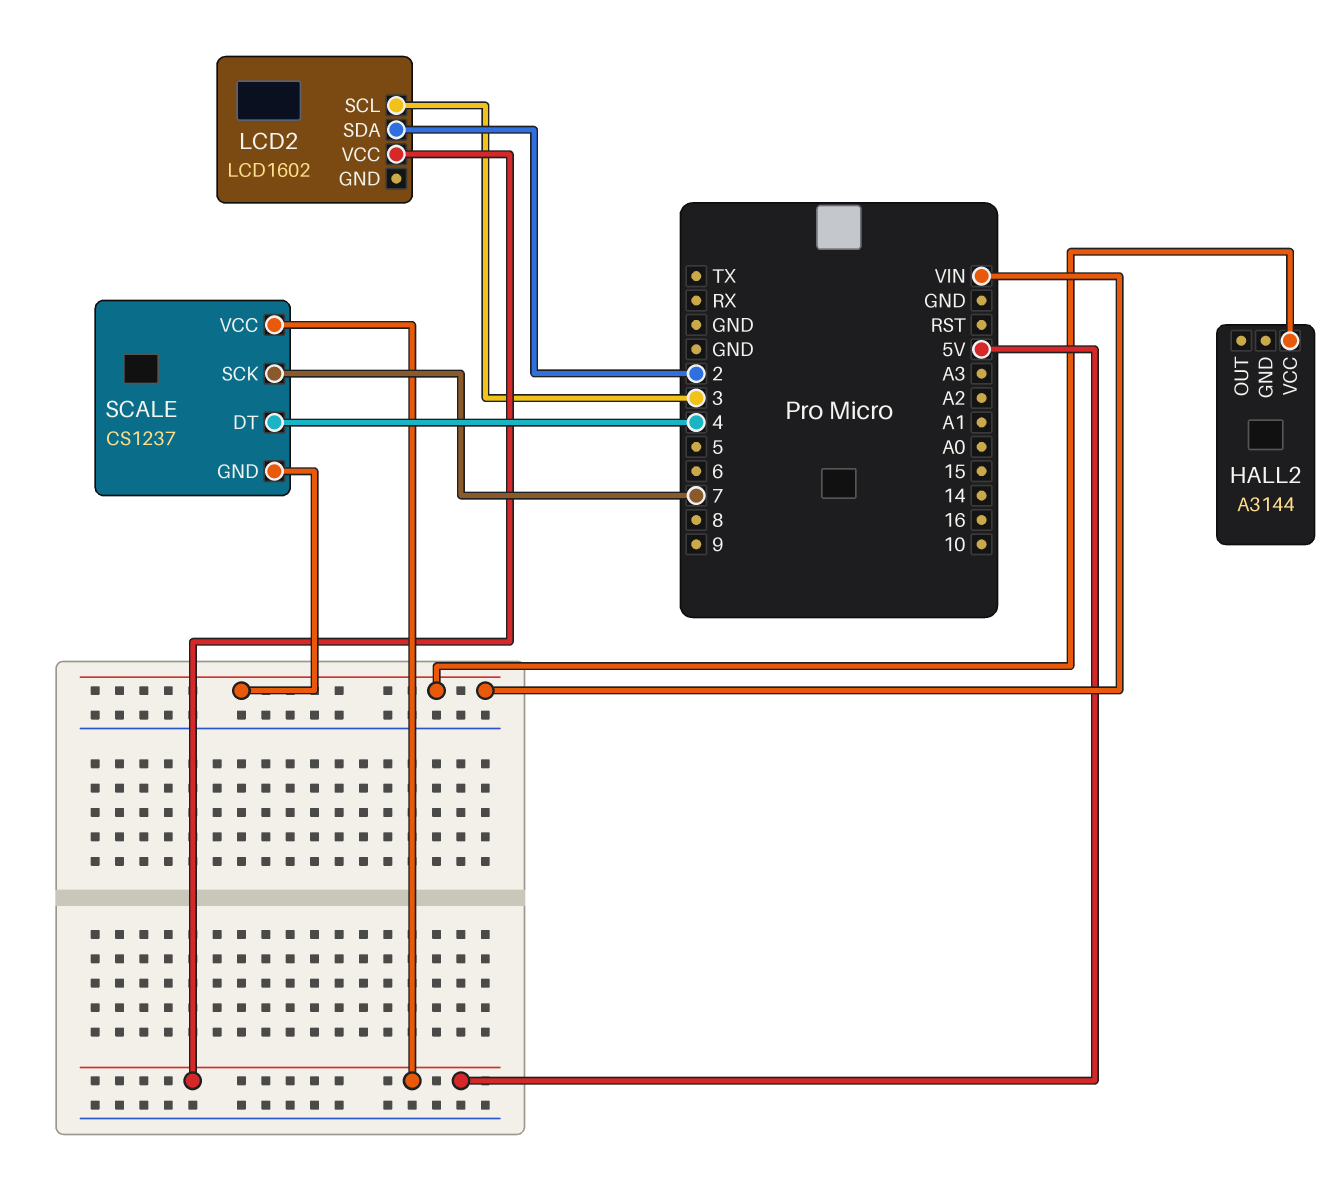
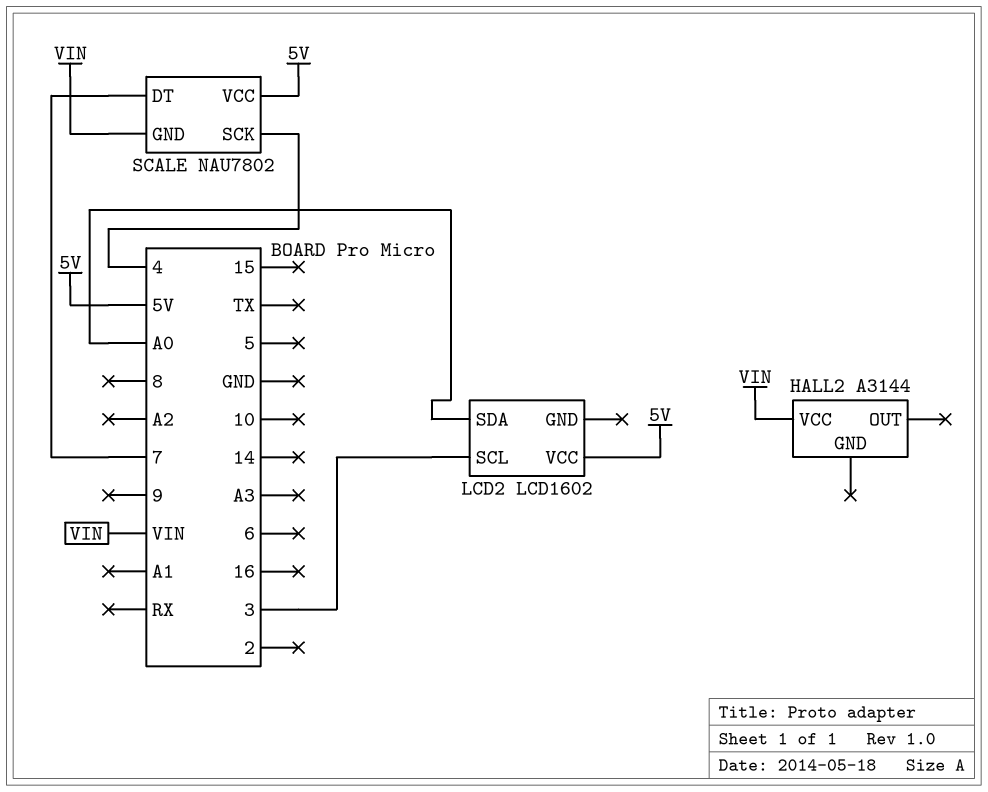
LCD2 pin SDA: 2 -> A0
SCALE: CS1237 -> NAU7802
SCALE pin DT: 4 -> 7
SCALE pin SCK: 7 -> 4

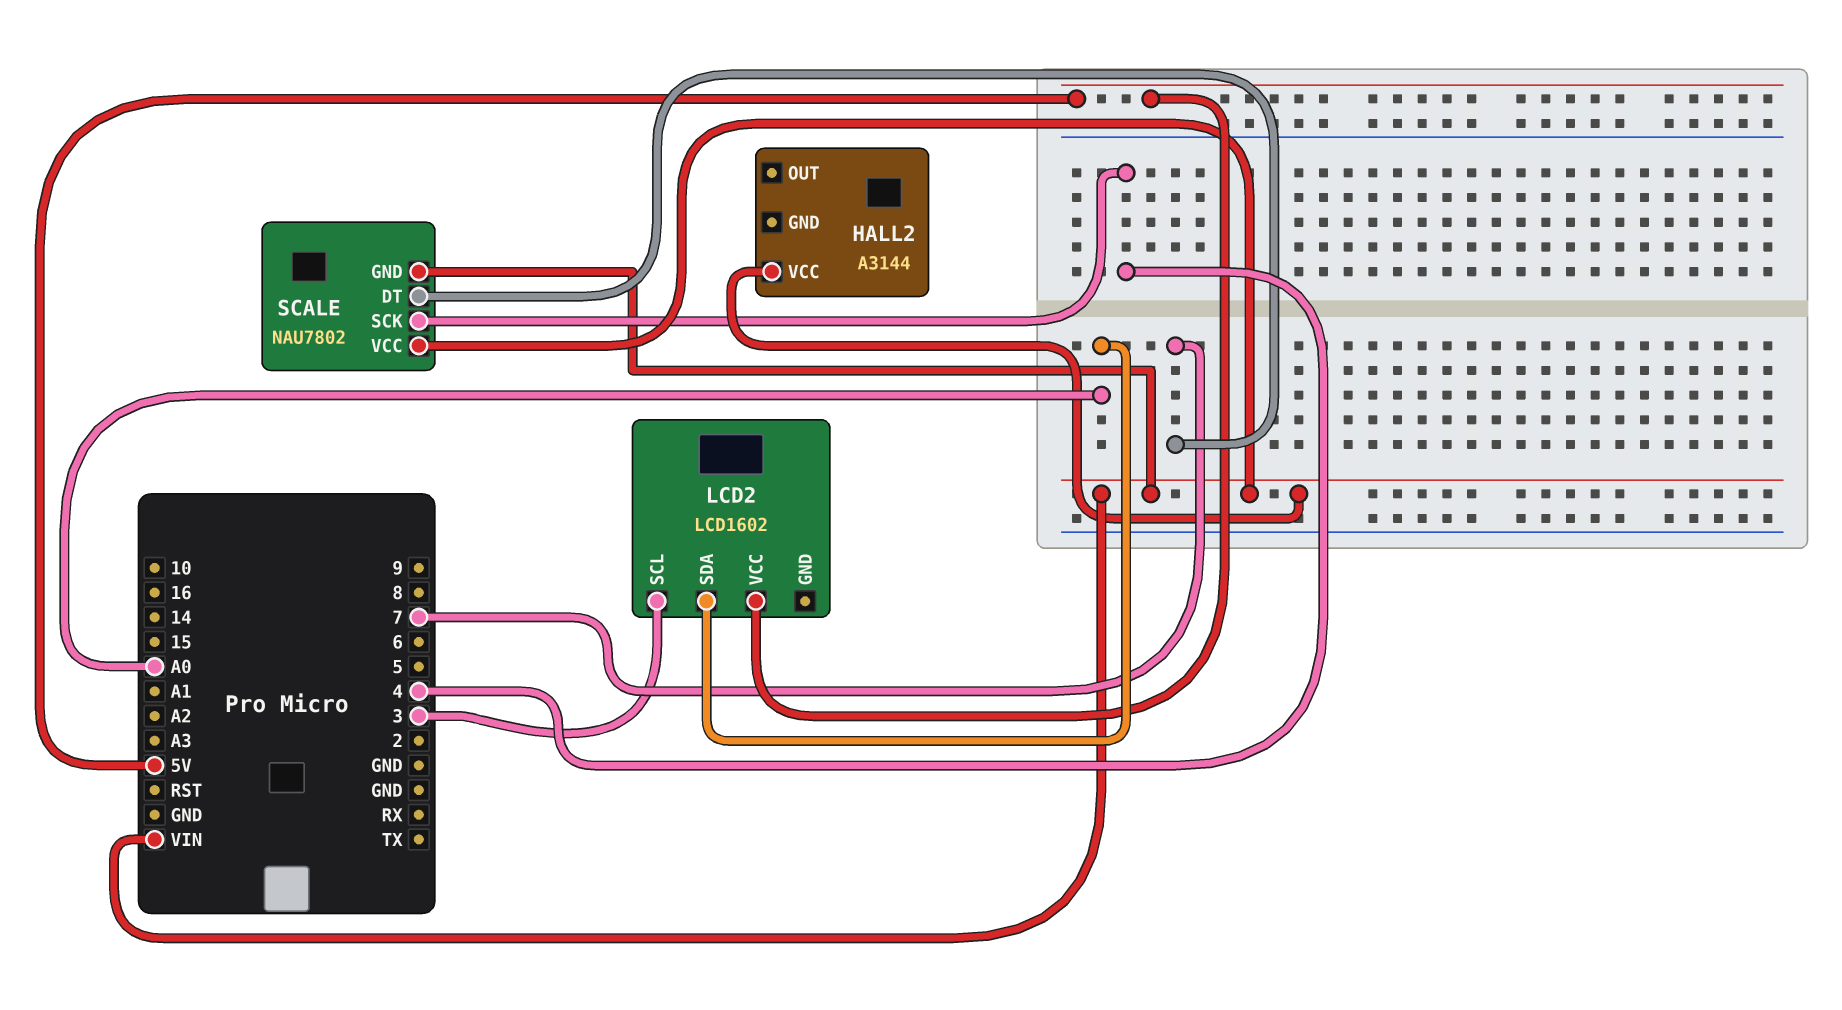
SCALE pin VCC: 5V -> VIN

